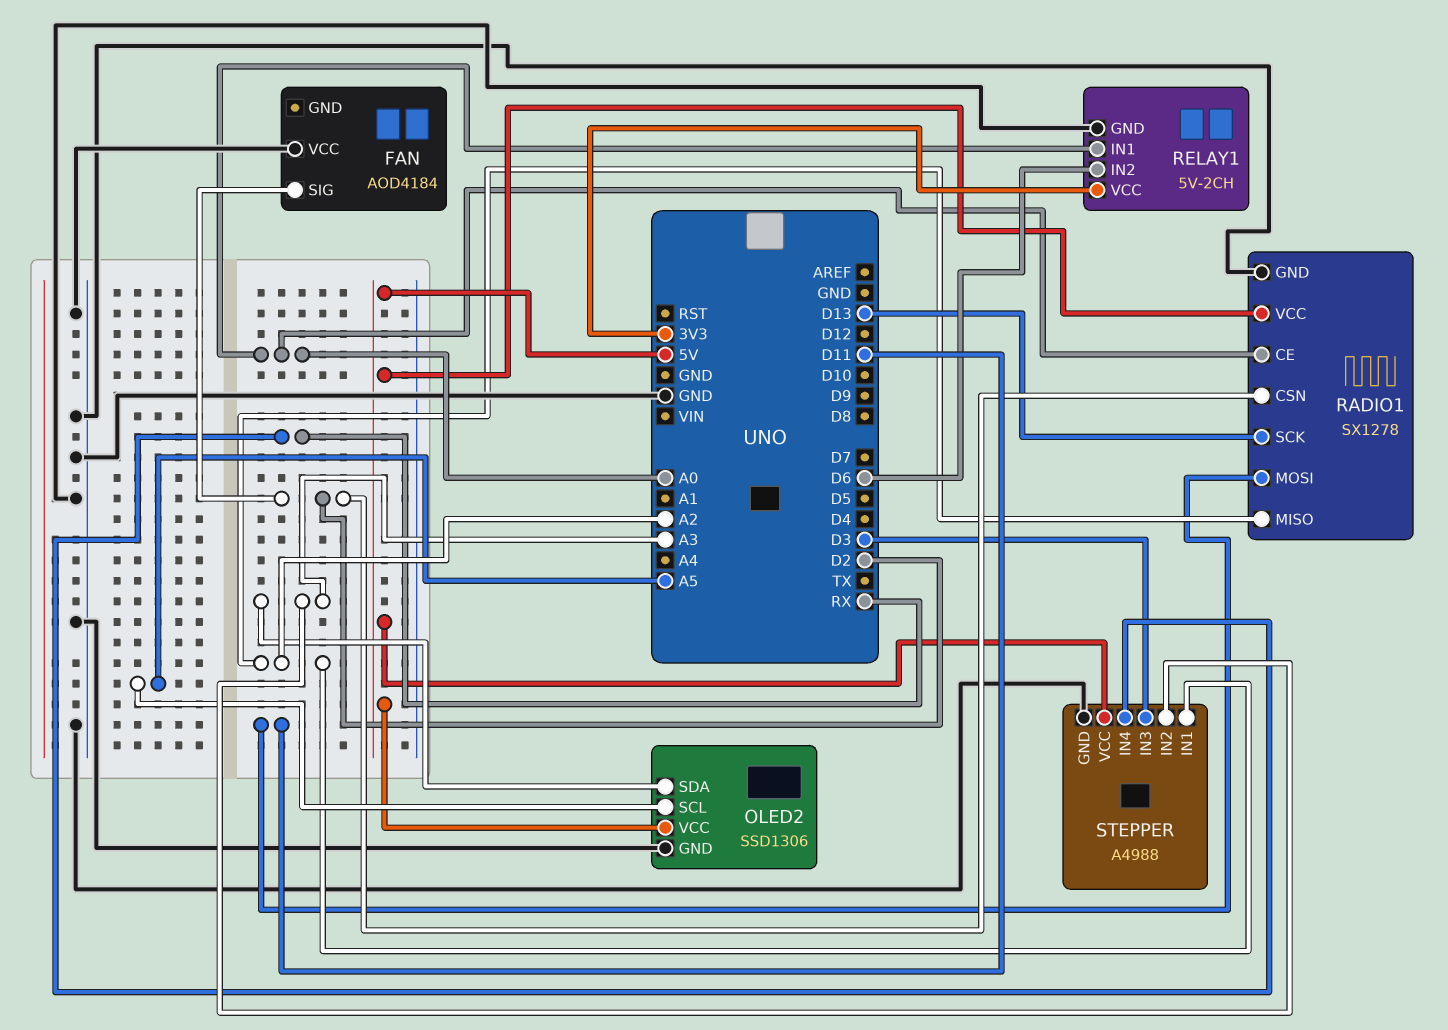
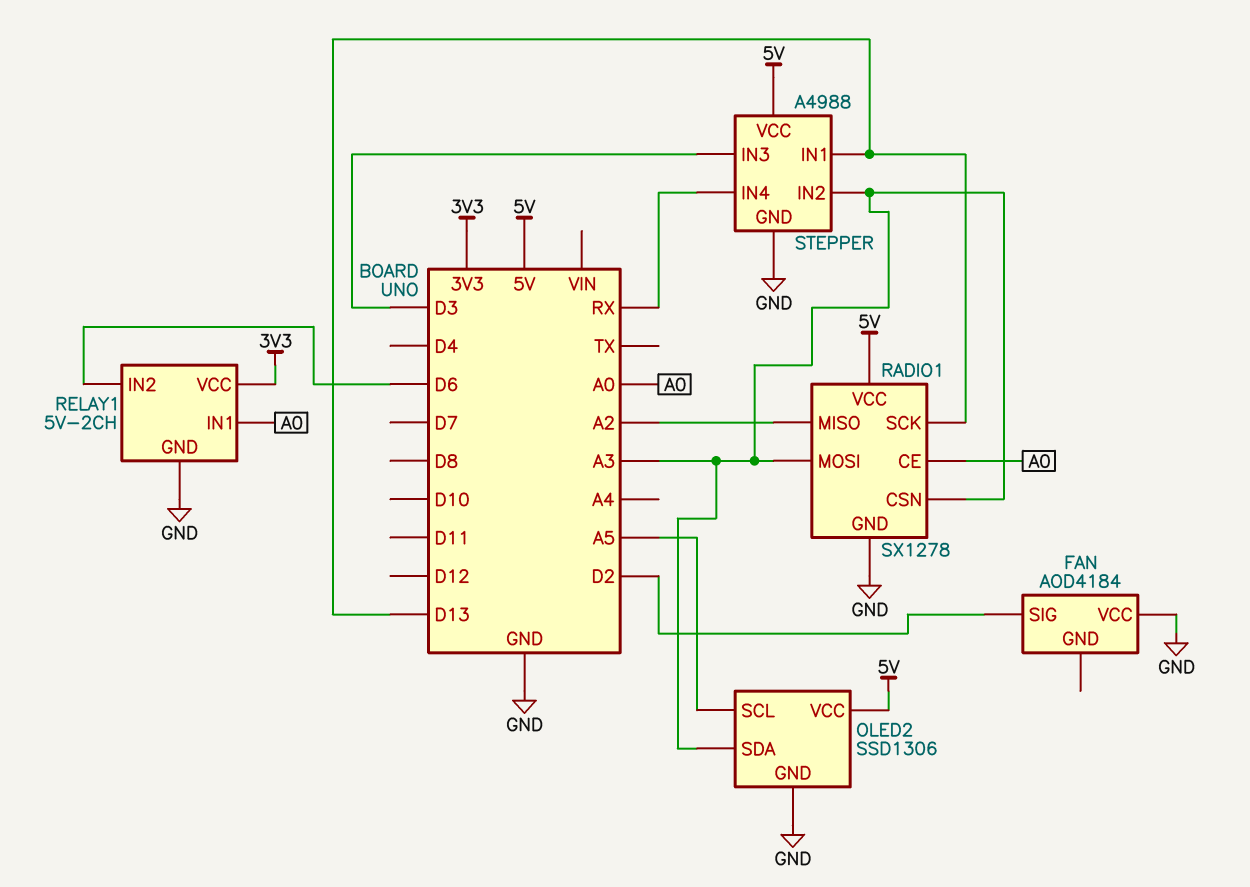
RADIO1 pin CSN: D2 -> A3
RADIO1 pin MOSI: D11 -> A3
STEPPER pin IN1: A2 -> D13

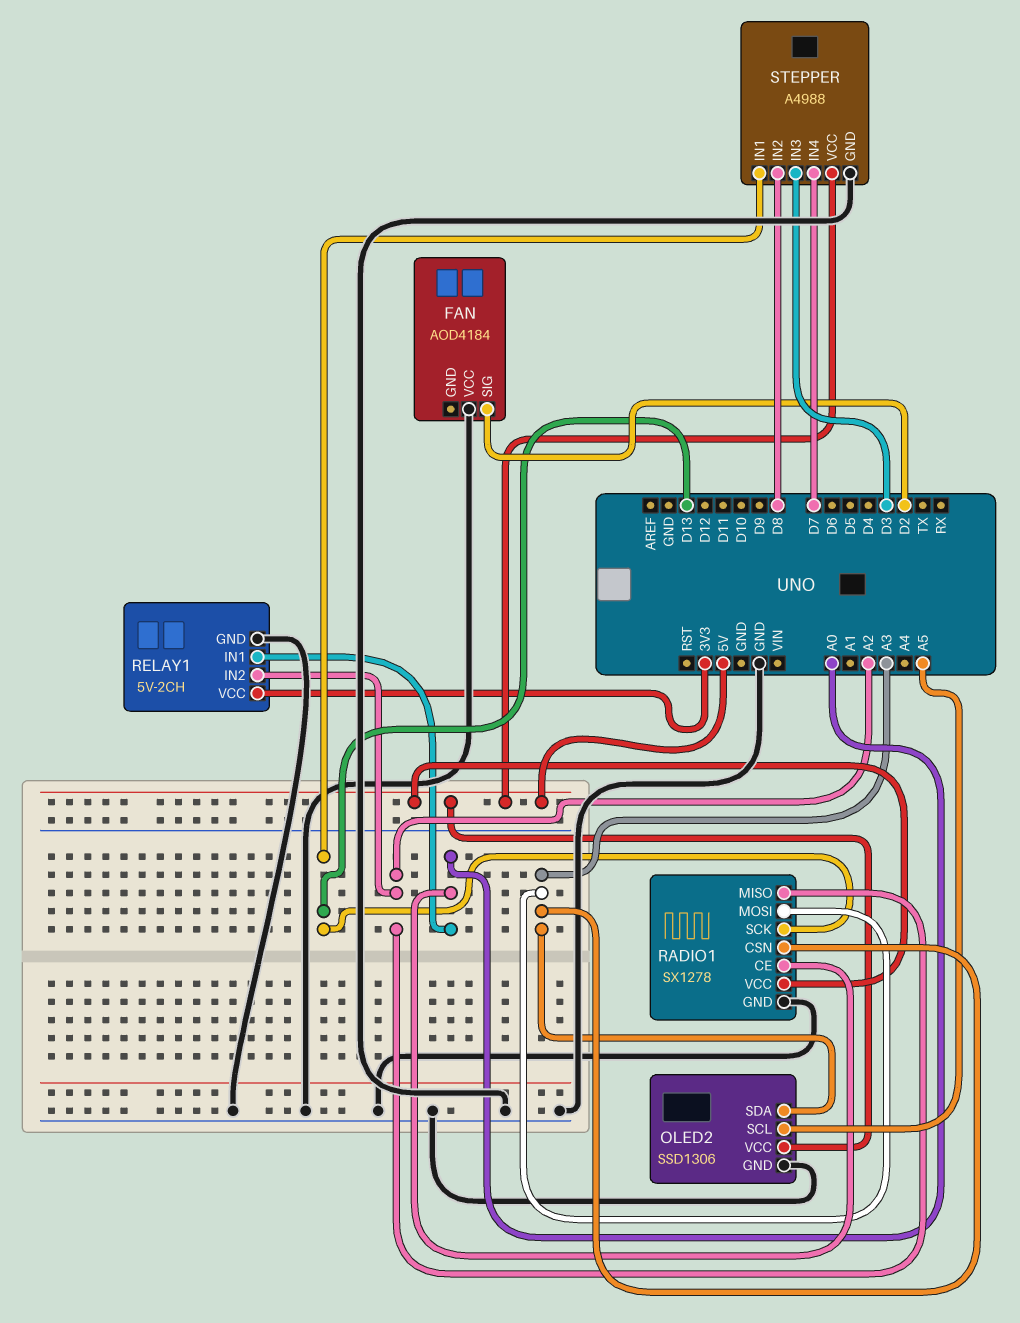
RELAY1 pin IN2: D6 -> A2
STEPPER pin IN2: A3 -> D8
STEPPER pin IN4: RX -> D7

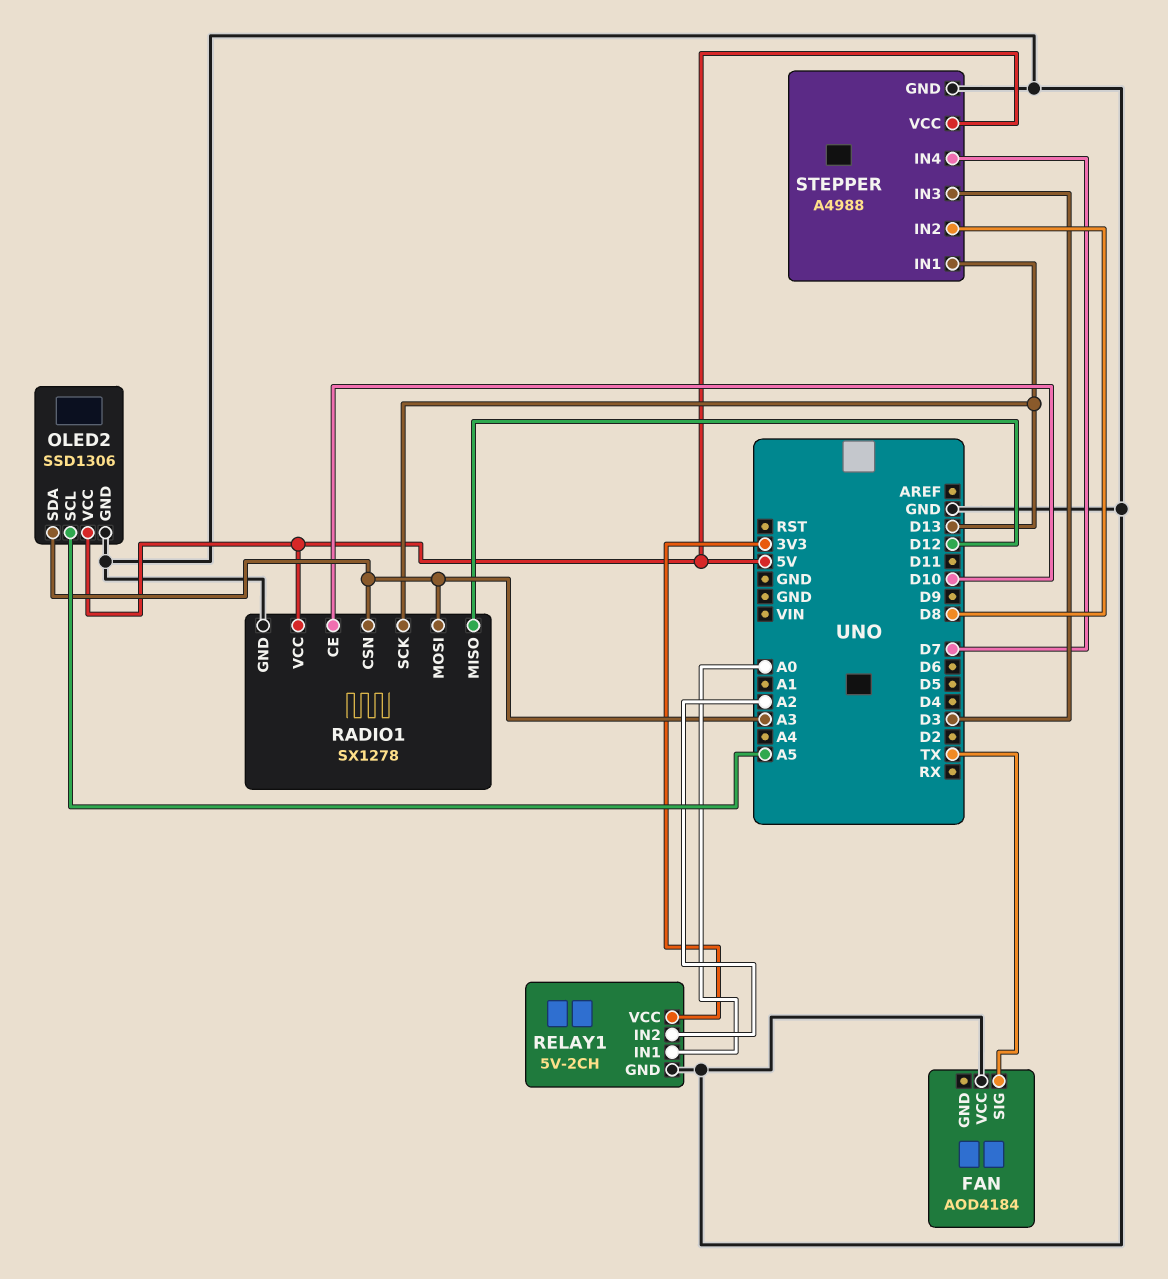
FAN pin SIG: D2 -> TX
RADIO1 pin CE: A0 -> D10
RADIO1 pin MISO: A2 -> D12

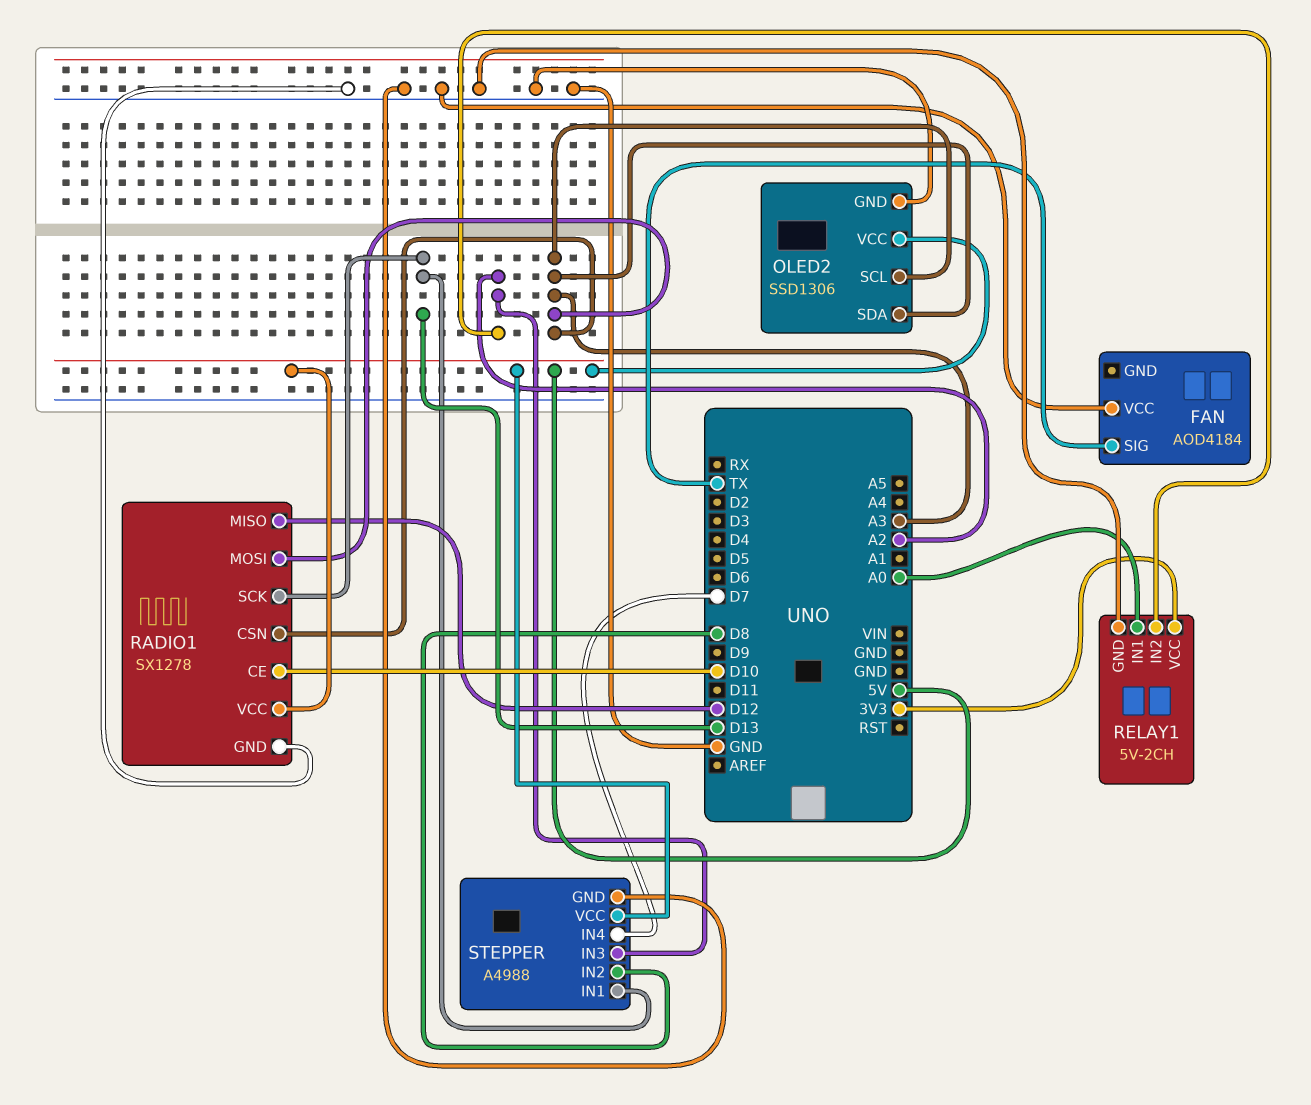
OLED2 pin SCL: A5 -> A3
STEPPER pin IN3: D3 -> A2

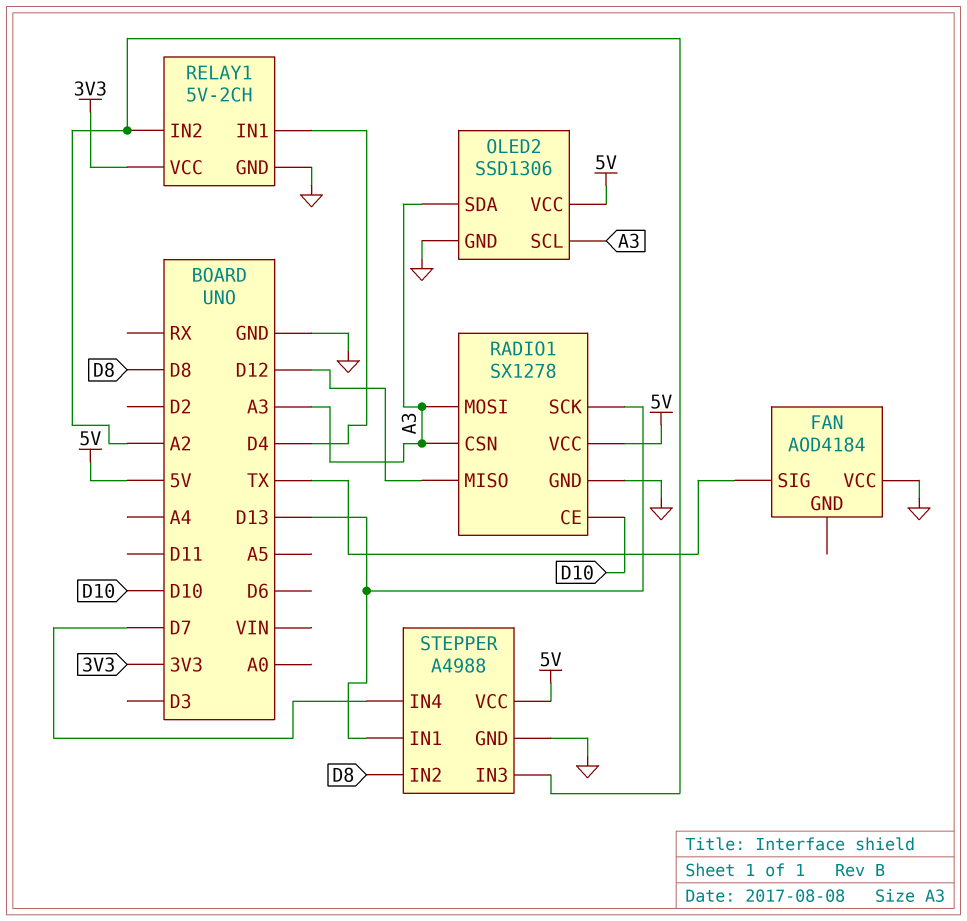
RELAY1 pin IN1: A0 -> D4

